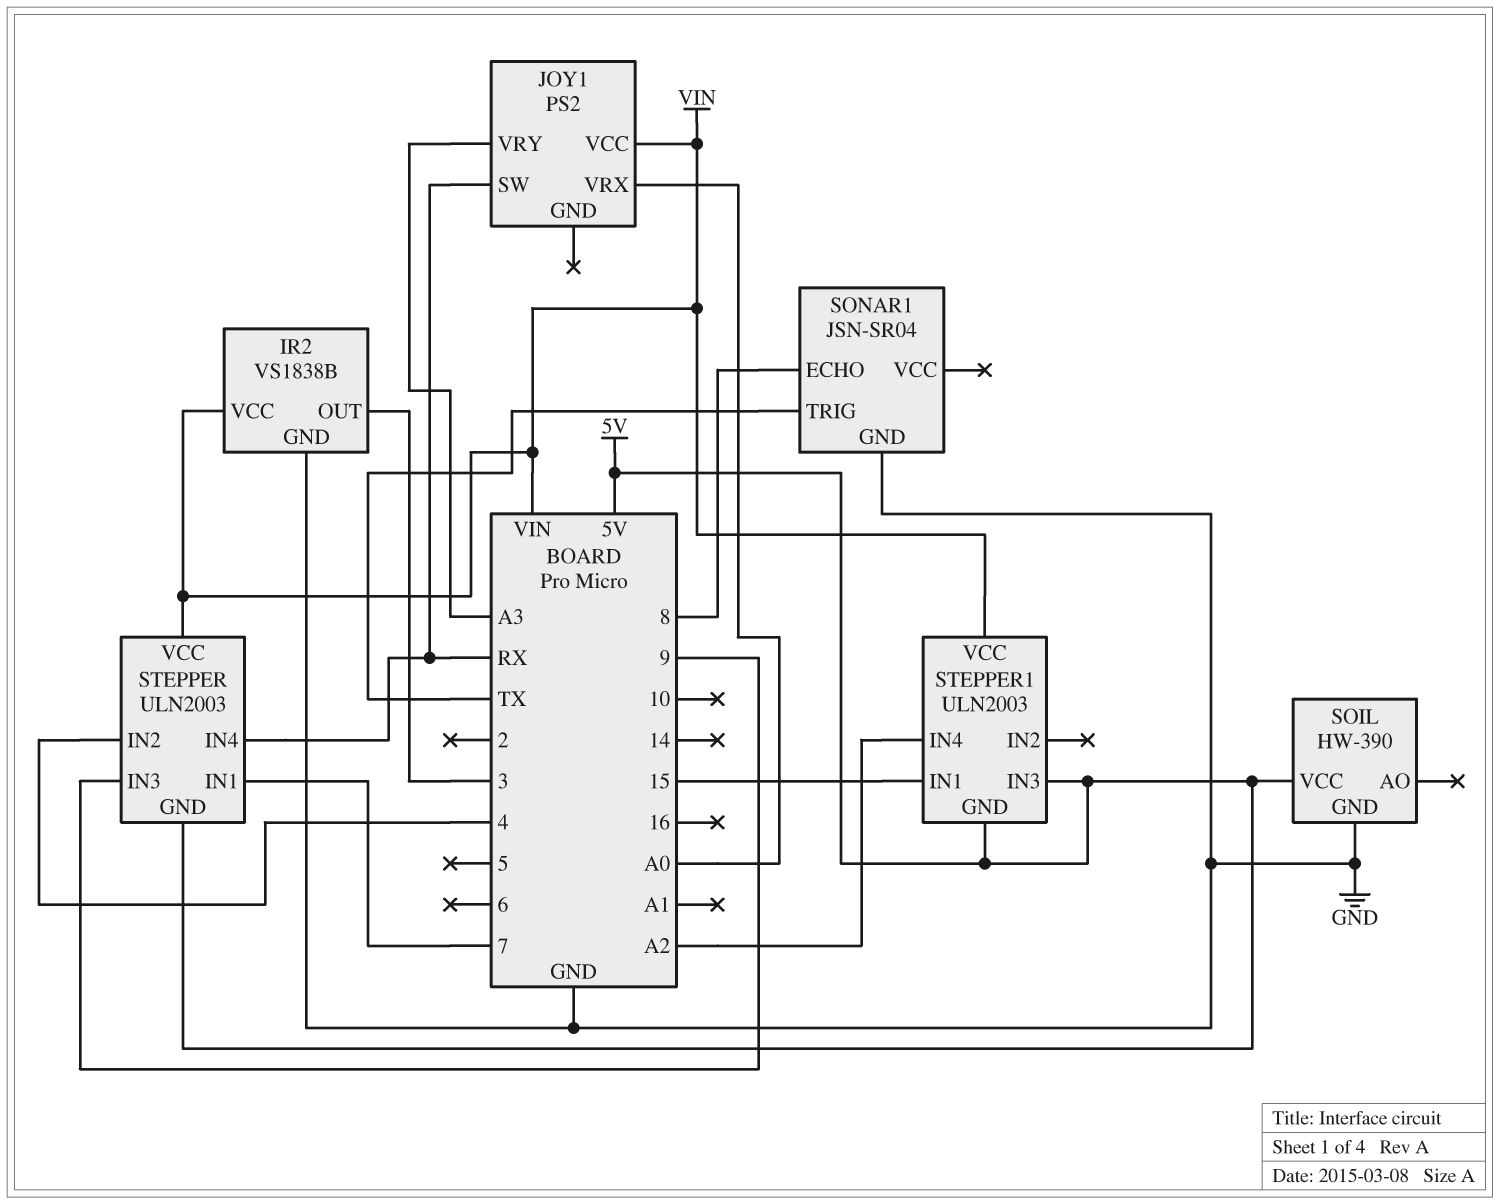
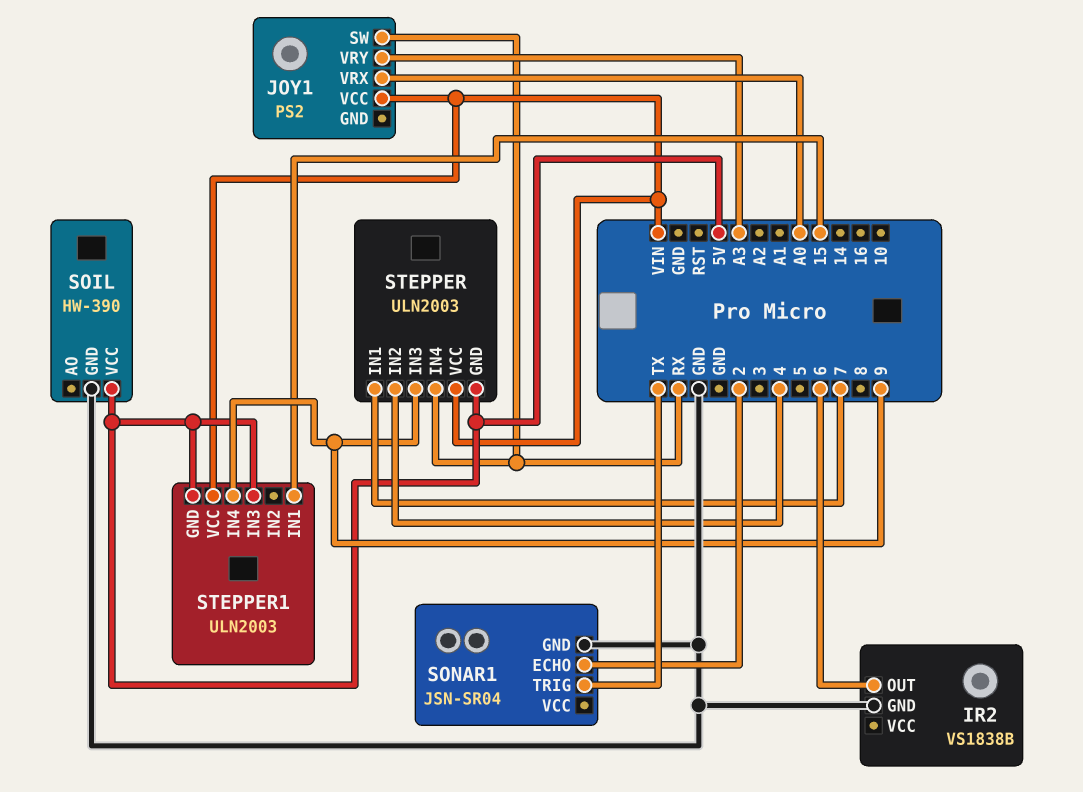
IR2 pin OUT: 3 -> 6
IR2 pin VCC: VIN -> none
SONAR1 pin ECHO: 8 -> 2
STEPPER1 pin IN4: A2 -> 9

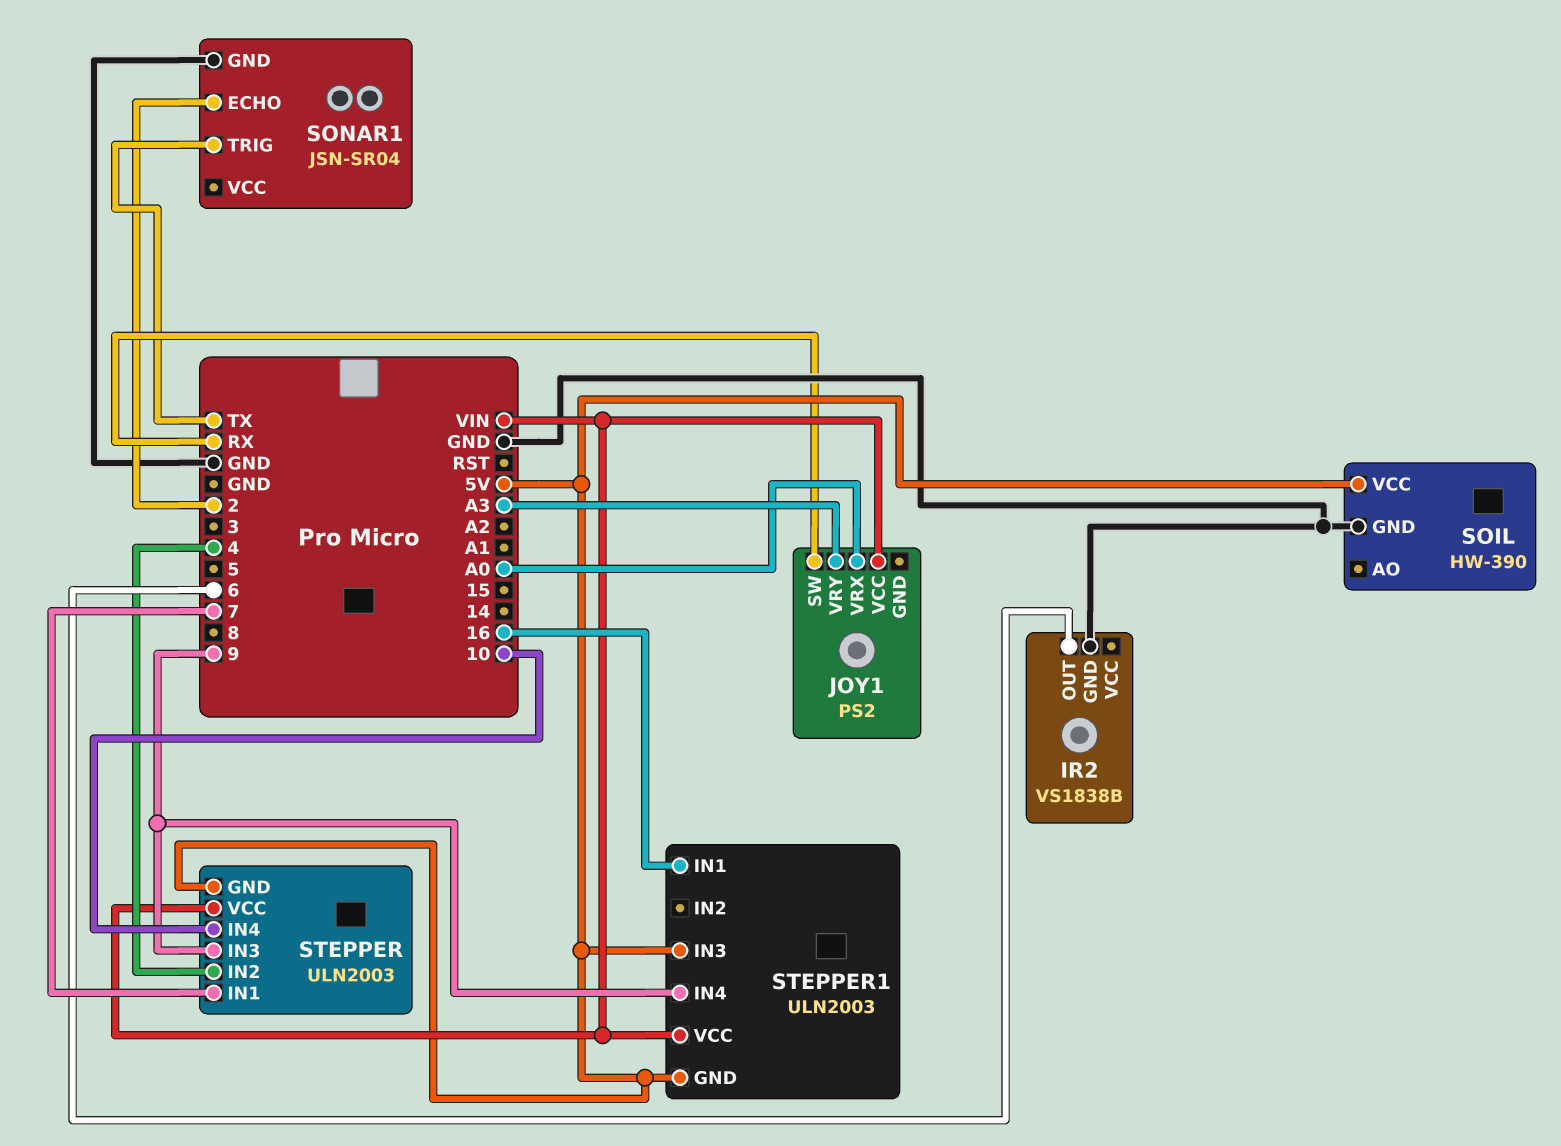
STEPPER pin IN4: RX -> 10
STEPPER1 pin IN1: 15 -> 16

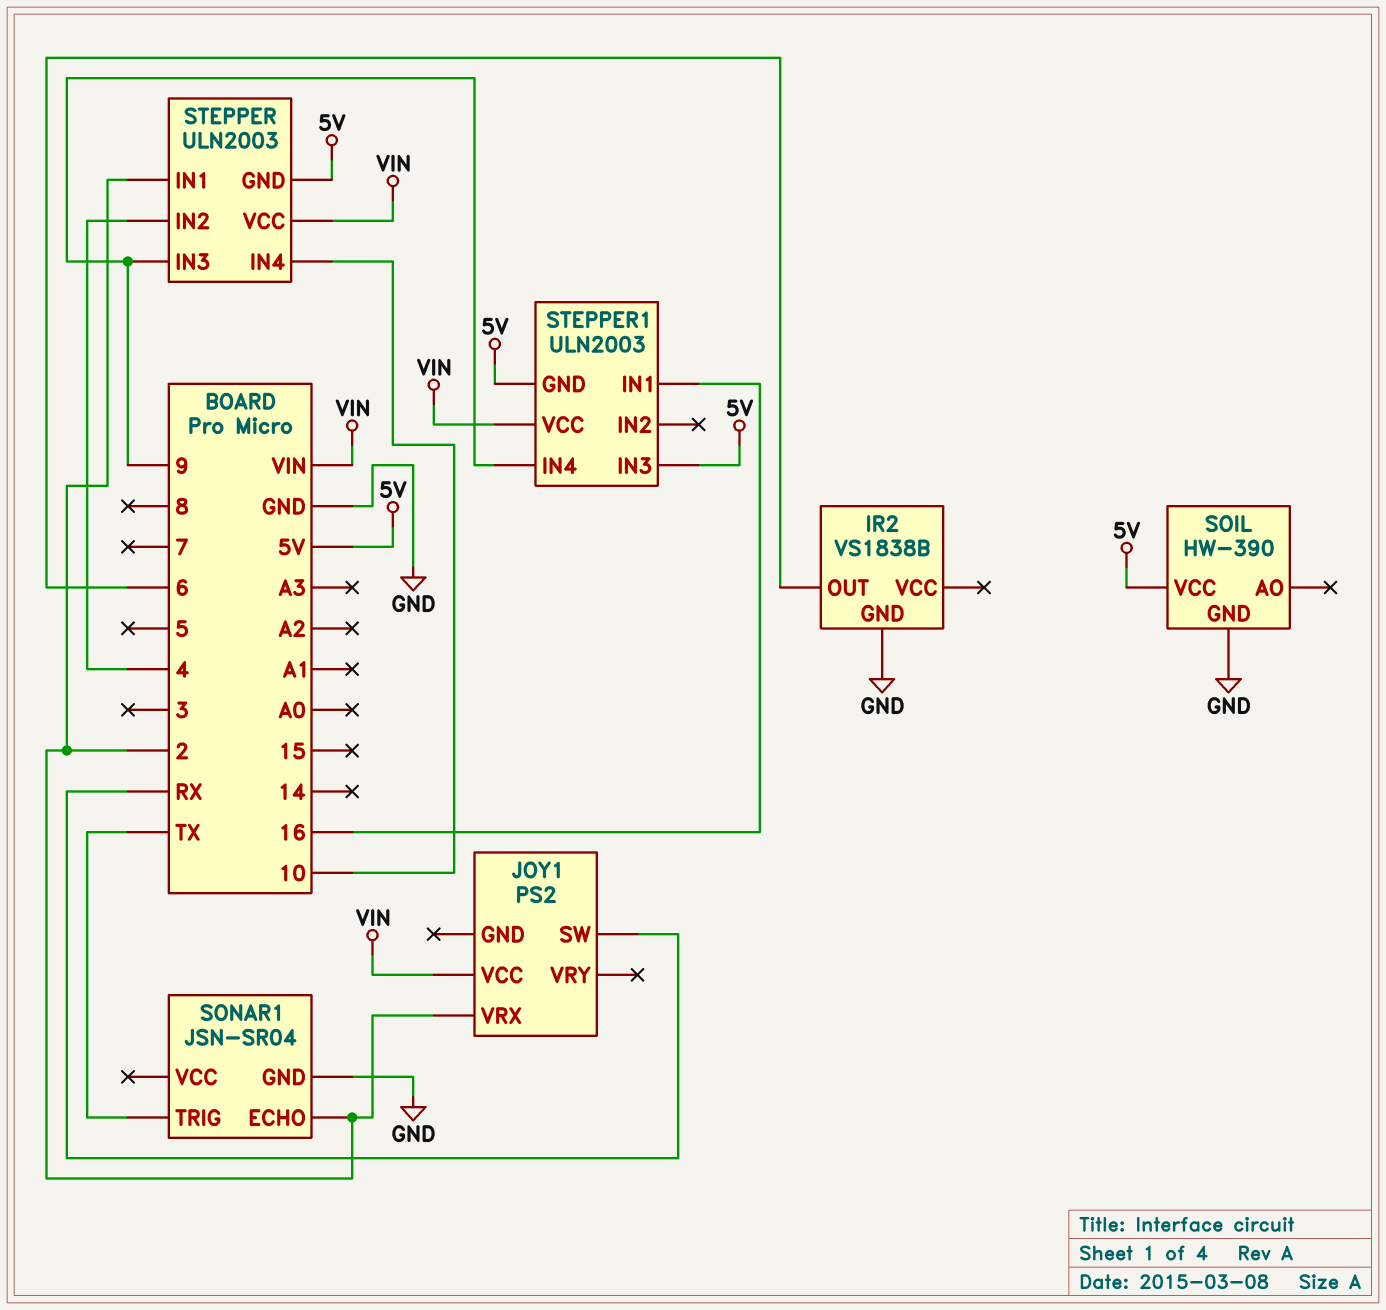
JOY1 pin VRX: A0 -> 2
JOY1 pin VRY: A3 -> none
STEPPER pin IN1: 7 -> 2

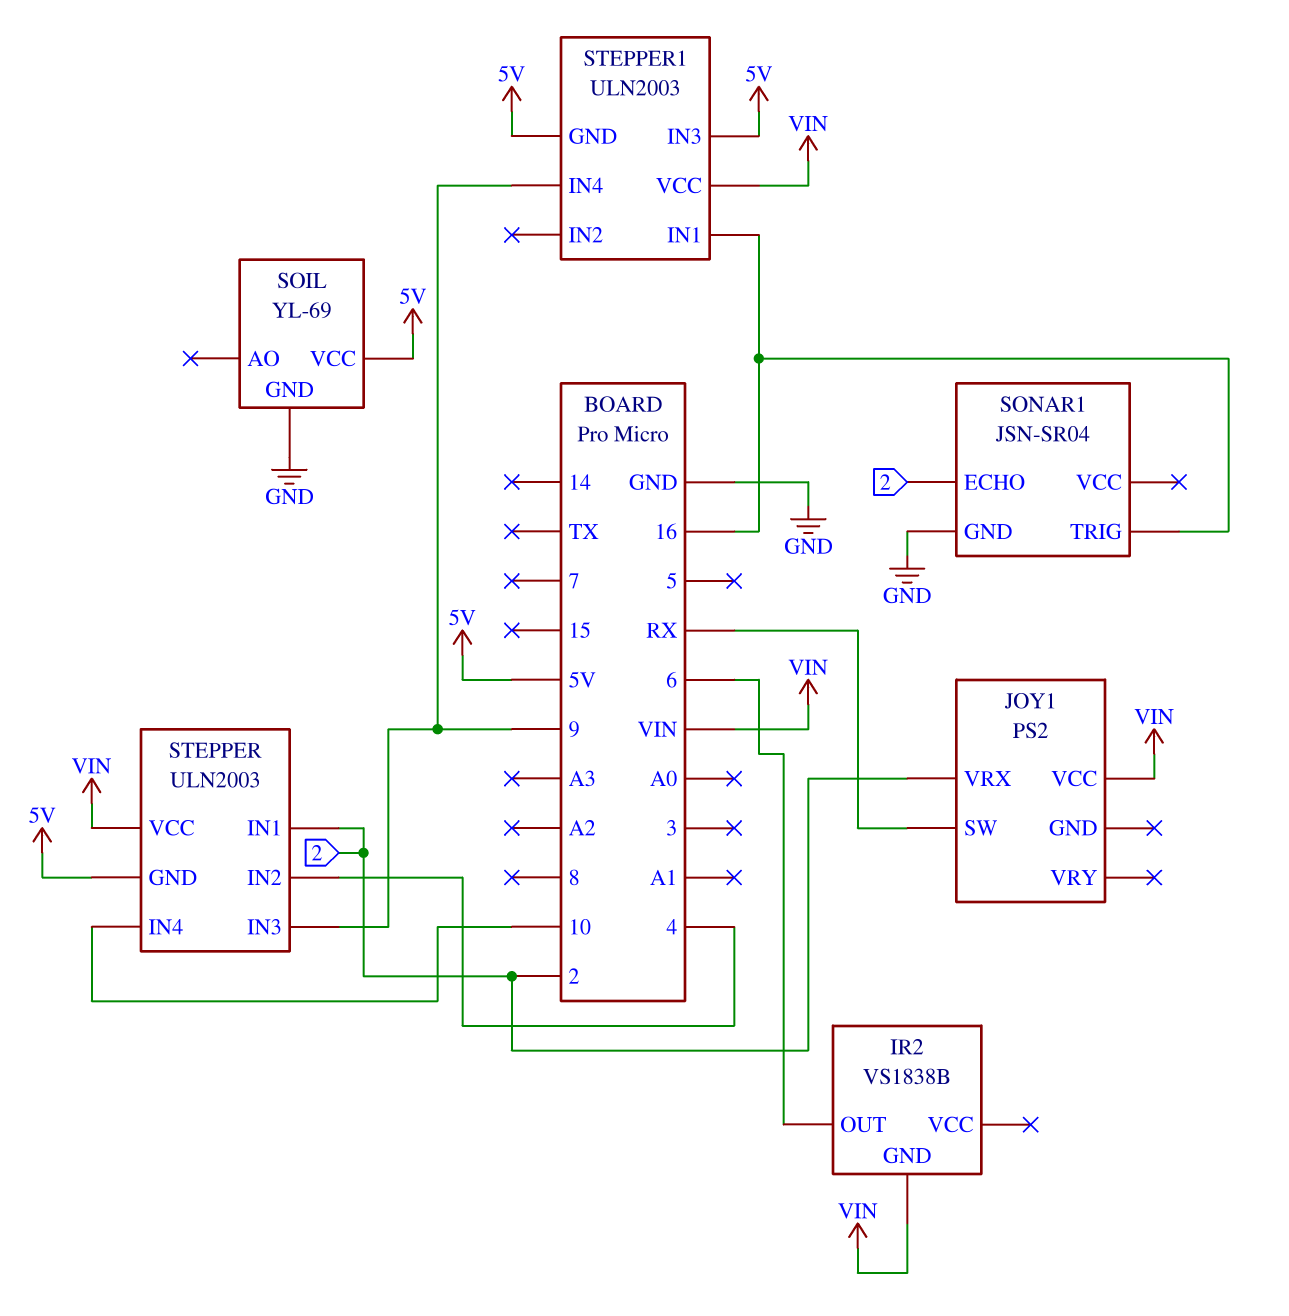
IR2 pin GND: GND -> VIN
SOIL: HW-390 -> YL-69
SONAR1 pin TRIG: TX -> 16

